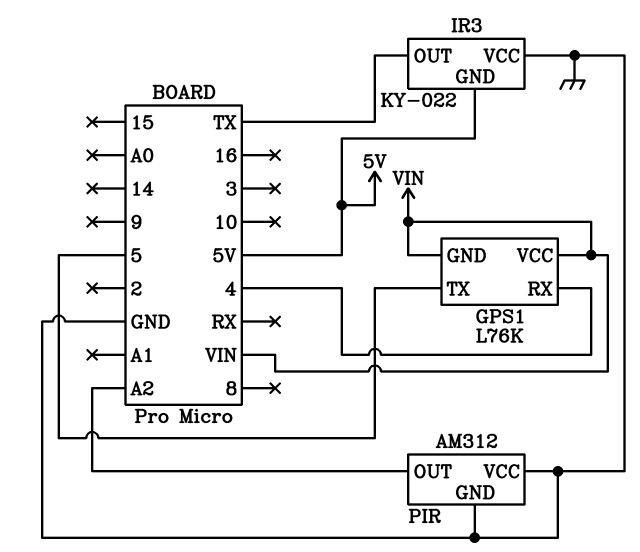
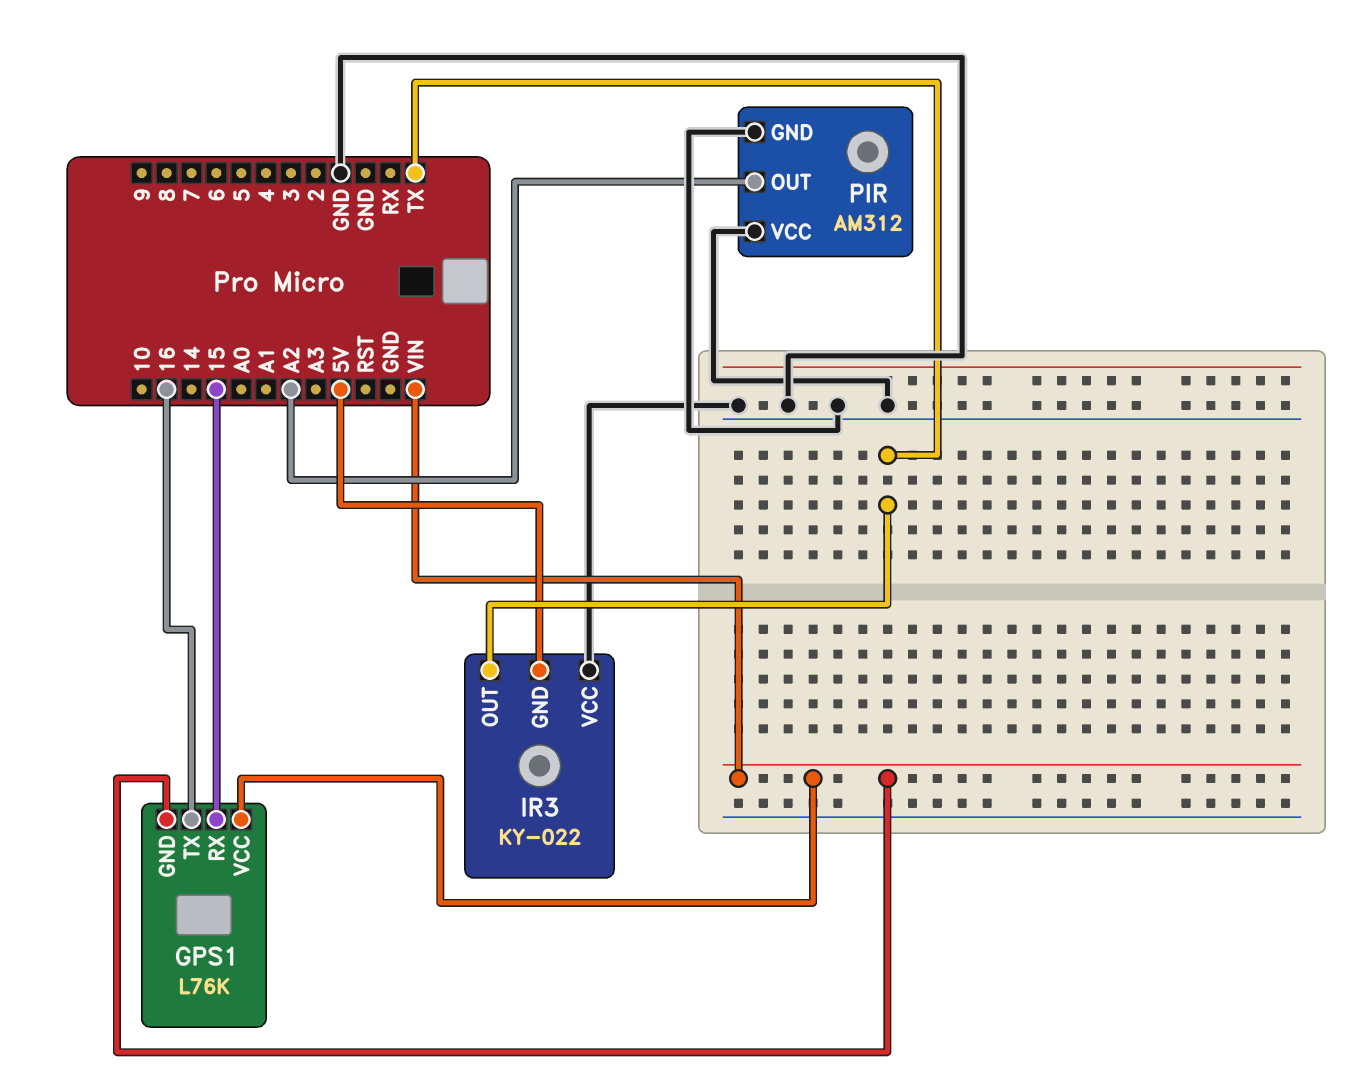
GPS1 pin RX: 4 -> 15
GPS1 pin TX: 5 -> 16

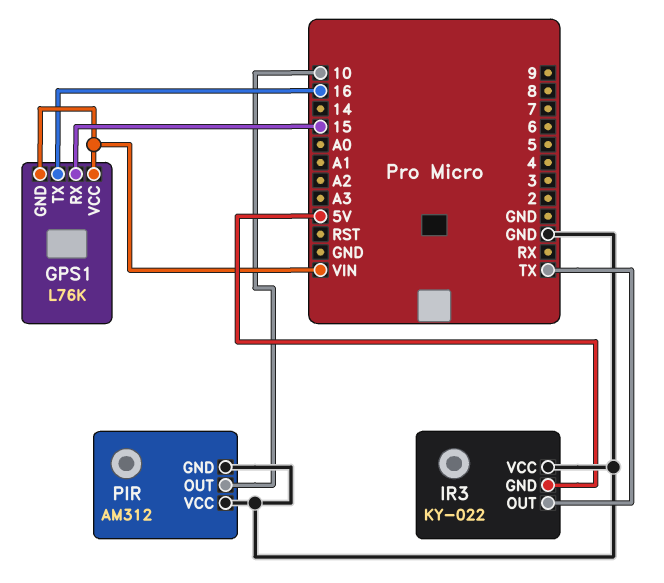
PIR pin OUT: A2 -> 10

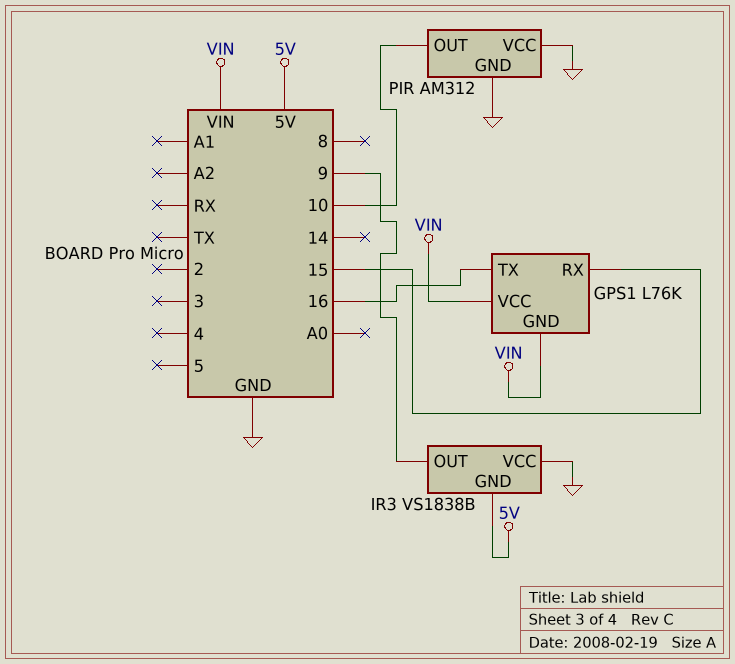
IR3: KY-022 -> VS1838B
IR3 pin OUT: TX -> 9

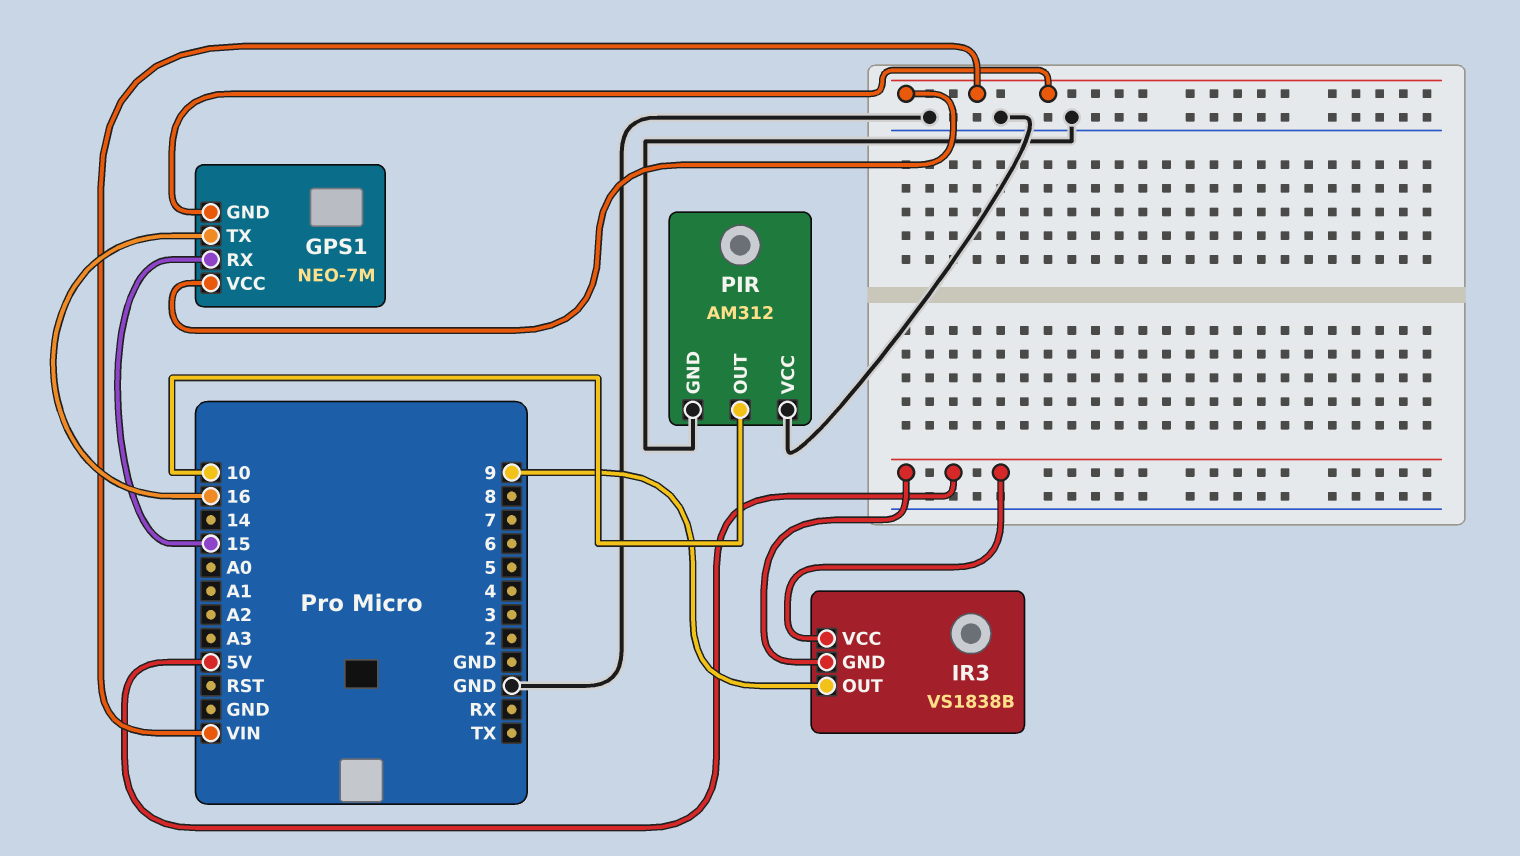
GPS1: L76K -> NEO-7M
IR3 pin VCC: GND -> 5V

